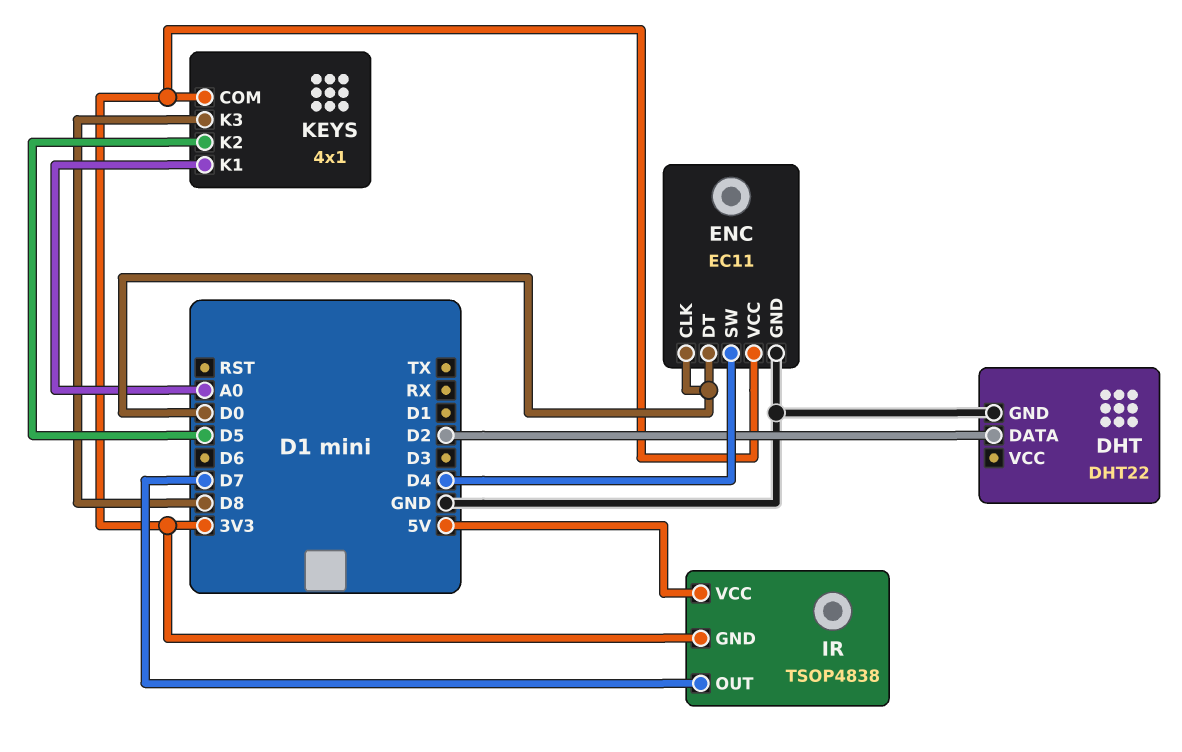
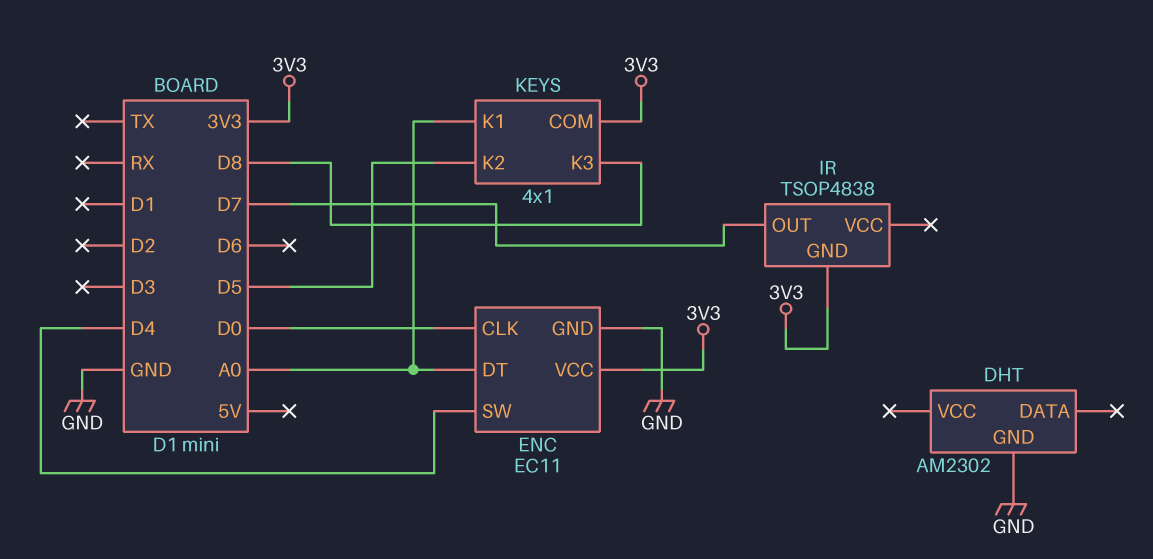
DHT: DHT22 -> AM2302
DHT pin DATA: D2 -> none
ENC pin DT: D0 -> A0
IR pin VCC: 5V -> none

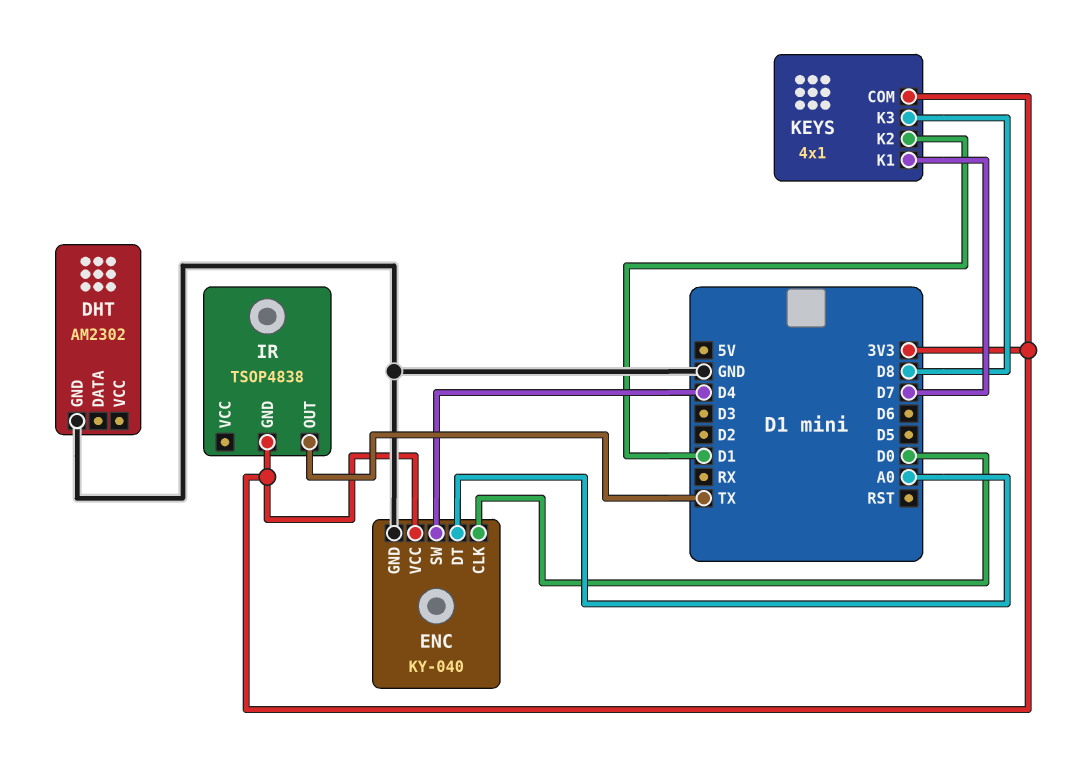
ENC: EC11 -> KY-040
IR pin OUT: D7 -> TX
KEYS pin K1: A0 -> D7
KEYS pin K2: D5 -> D1

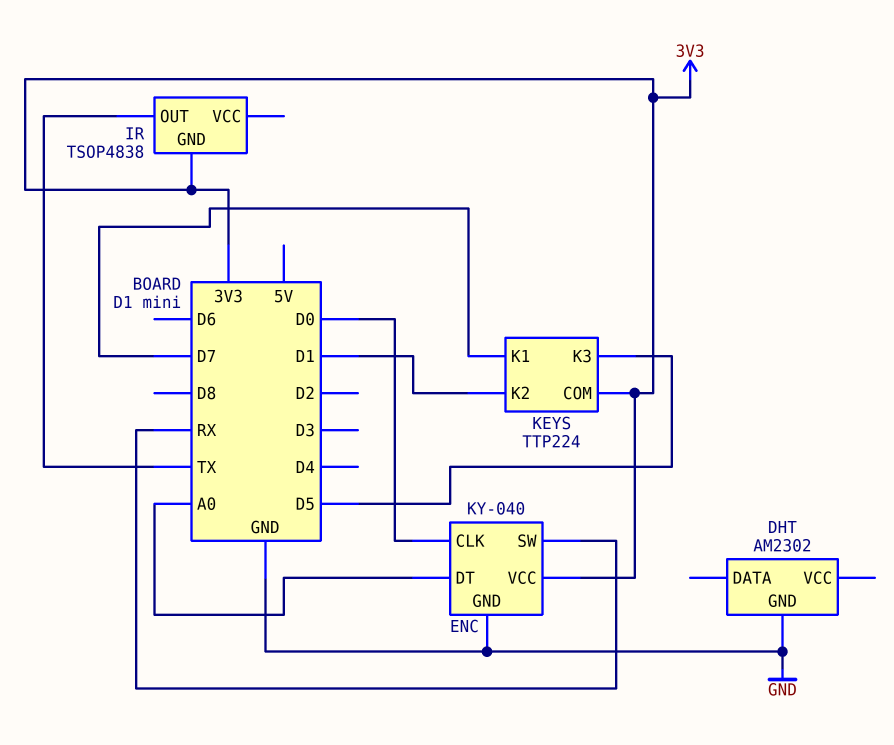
ENC pin SW: D4 -> RX
KEYS: 4x1 -> TTP224
KEYS pin K3: D8 -> D5

